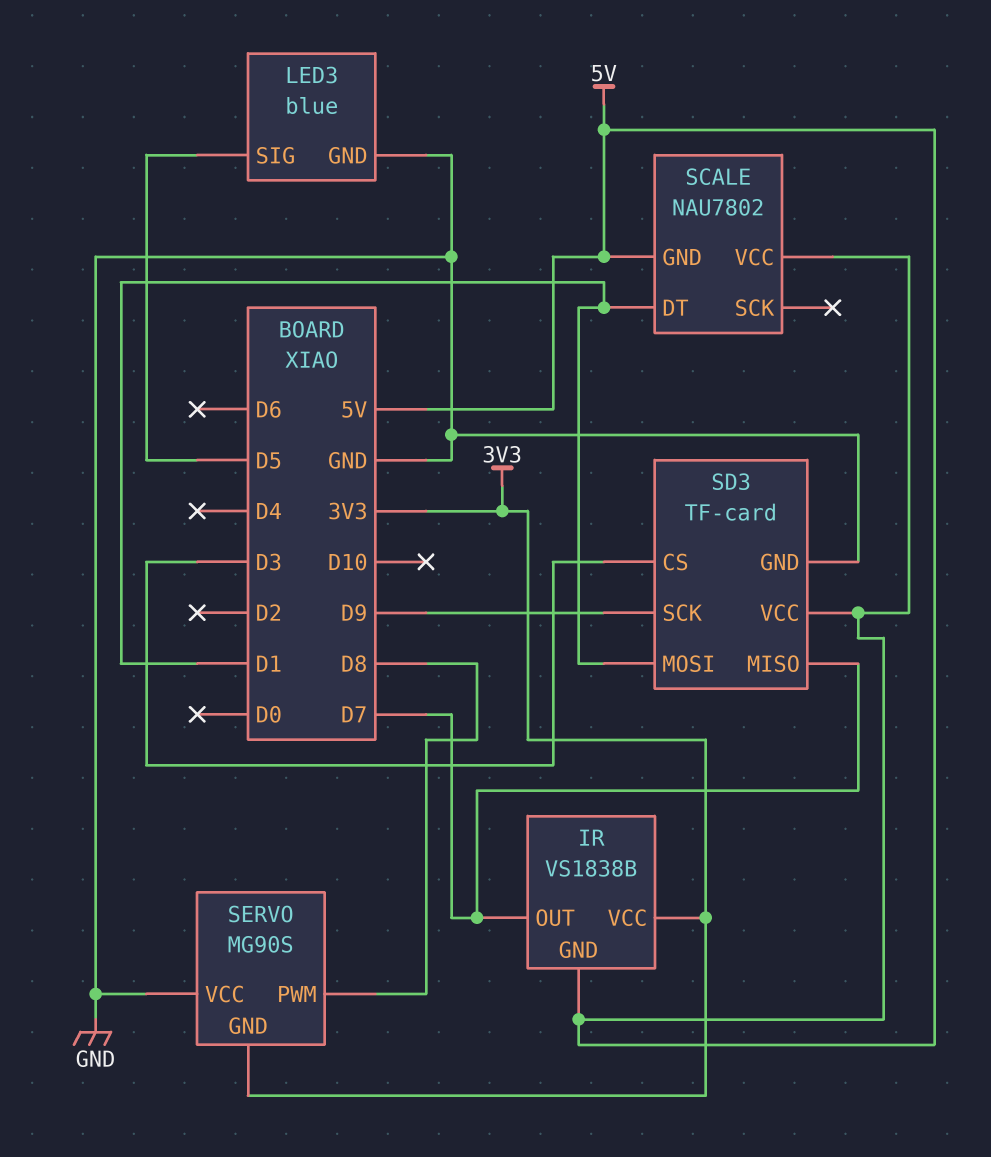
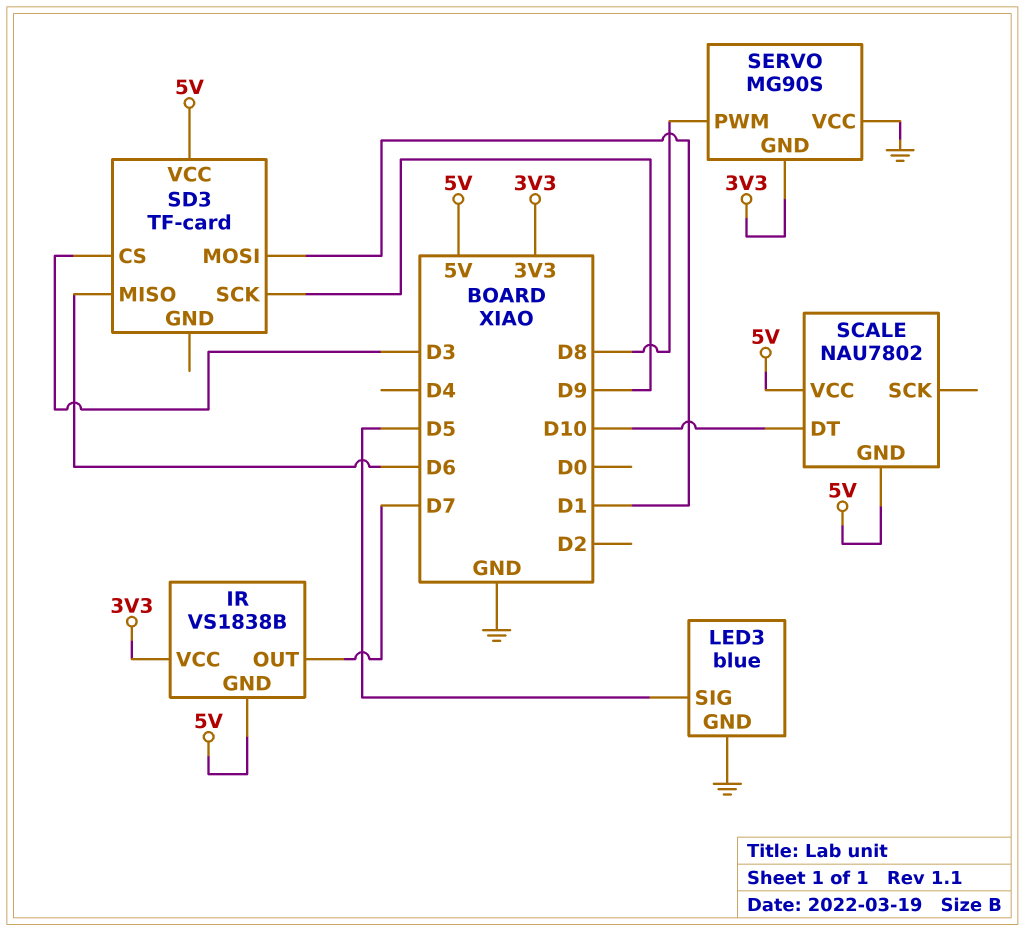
SCALE pin DT: D1 -> D10
SD3 pin GND: GND -> none
SD3 pin MISO: D7 -> D6

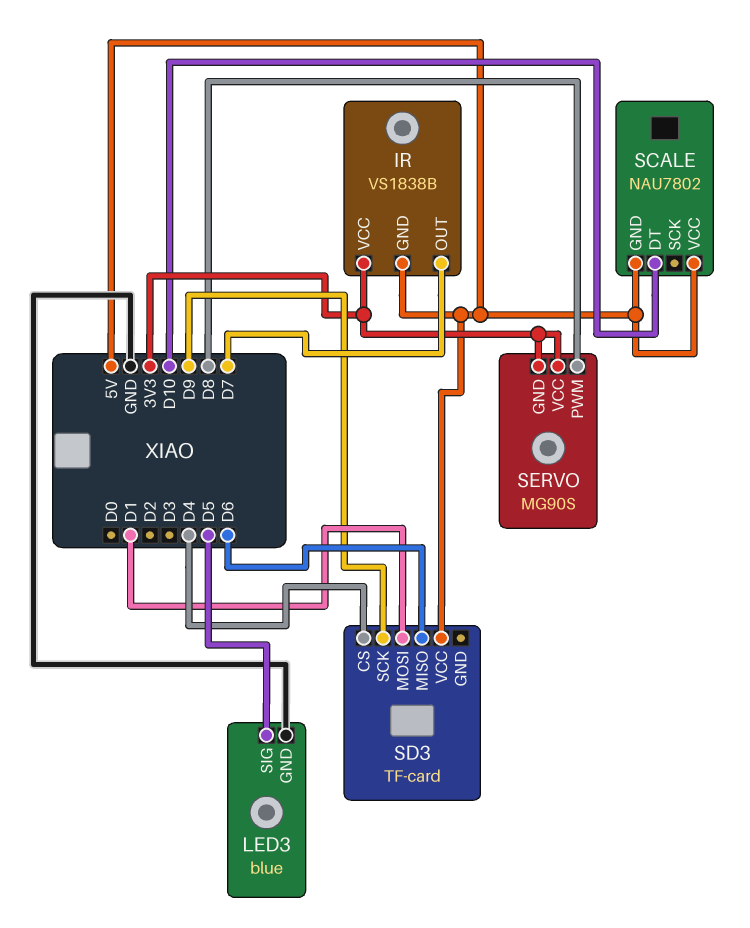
SD3 pin CS: D3 -> D4
SERVO pin VCC: GND -> 3V3

